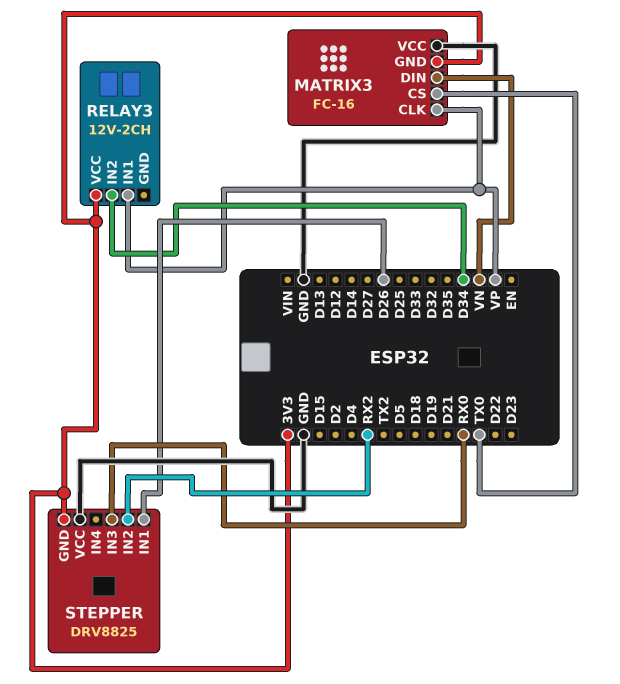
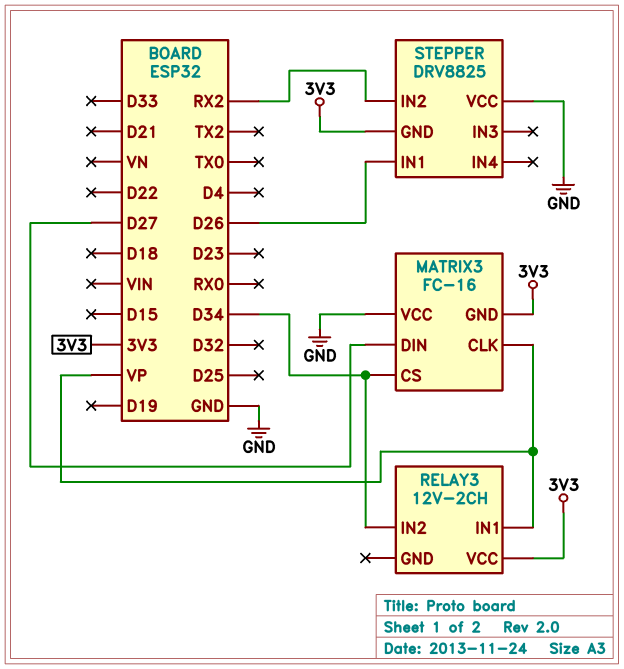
MATRIX3 pin CS: TX0 -> D34
MATRIX3 pin DIN: VN -> D27
STEPPER pin IN3: RX0 -> none

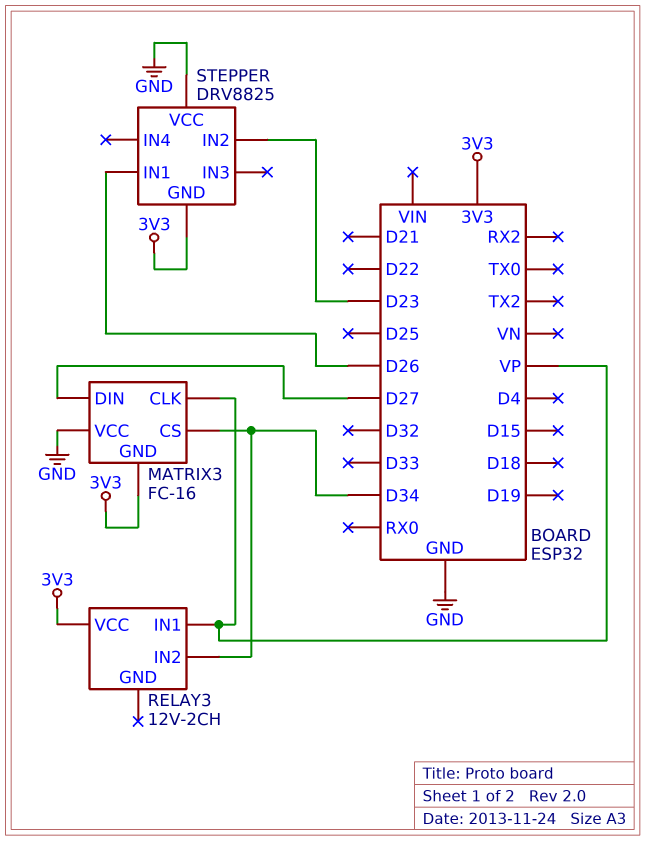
STEPPER pin IN2: RX2 -> D23

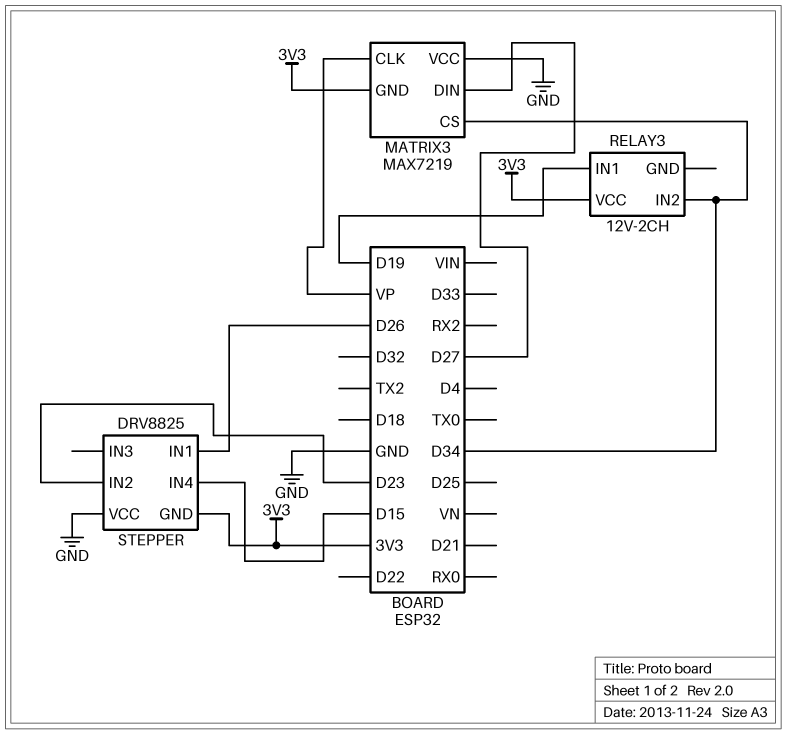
MATRIX3: FC-16 -> MAX7219
RELAY3 pin IN1: VP -> D19
STEPPER pin IN4: none -> D15

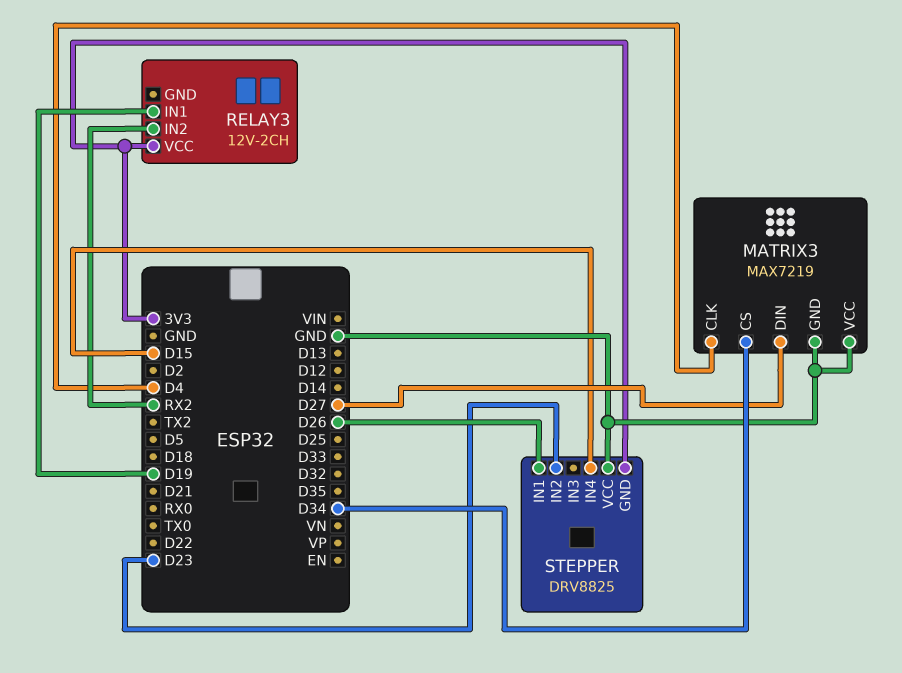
MATRIX3 pin CLK: VP -> D4
MATRIX3 pin GND: 3V3 -> GND
RELAY3 pin IN2: D34 -> RX2

